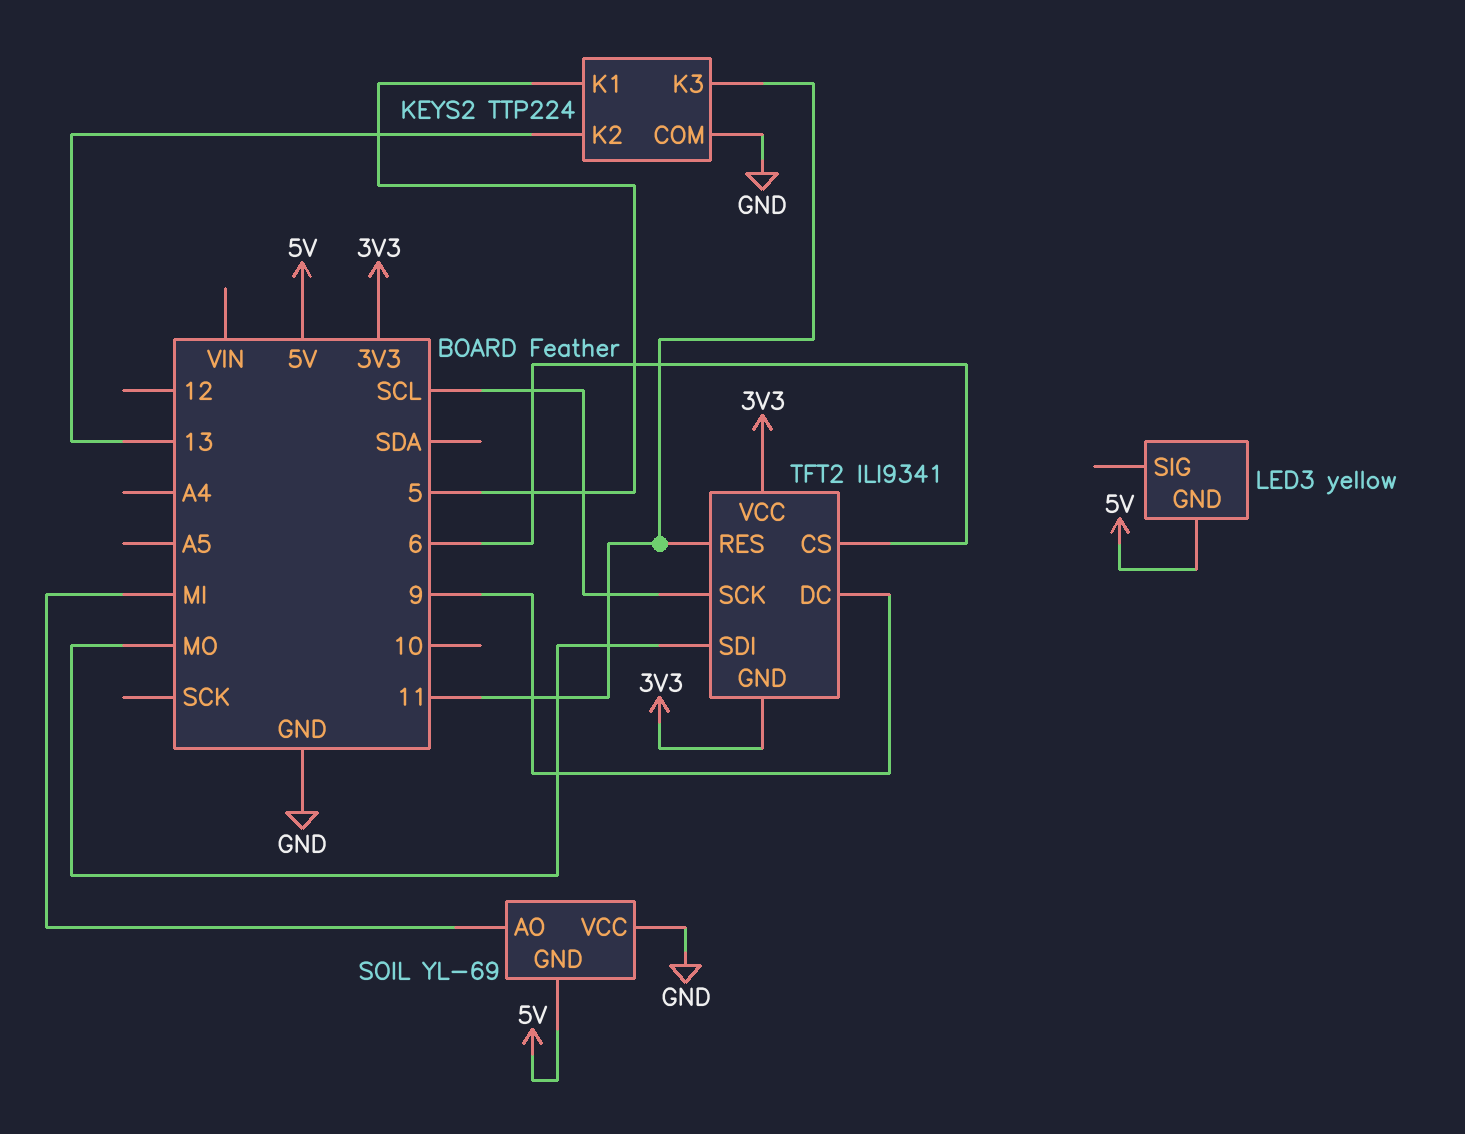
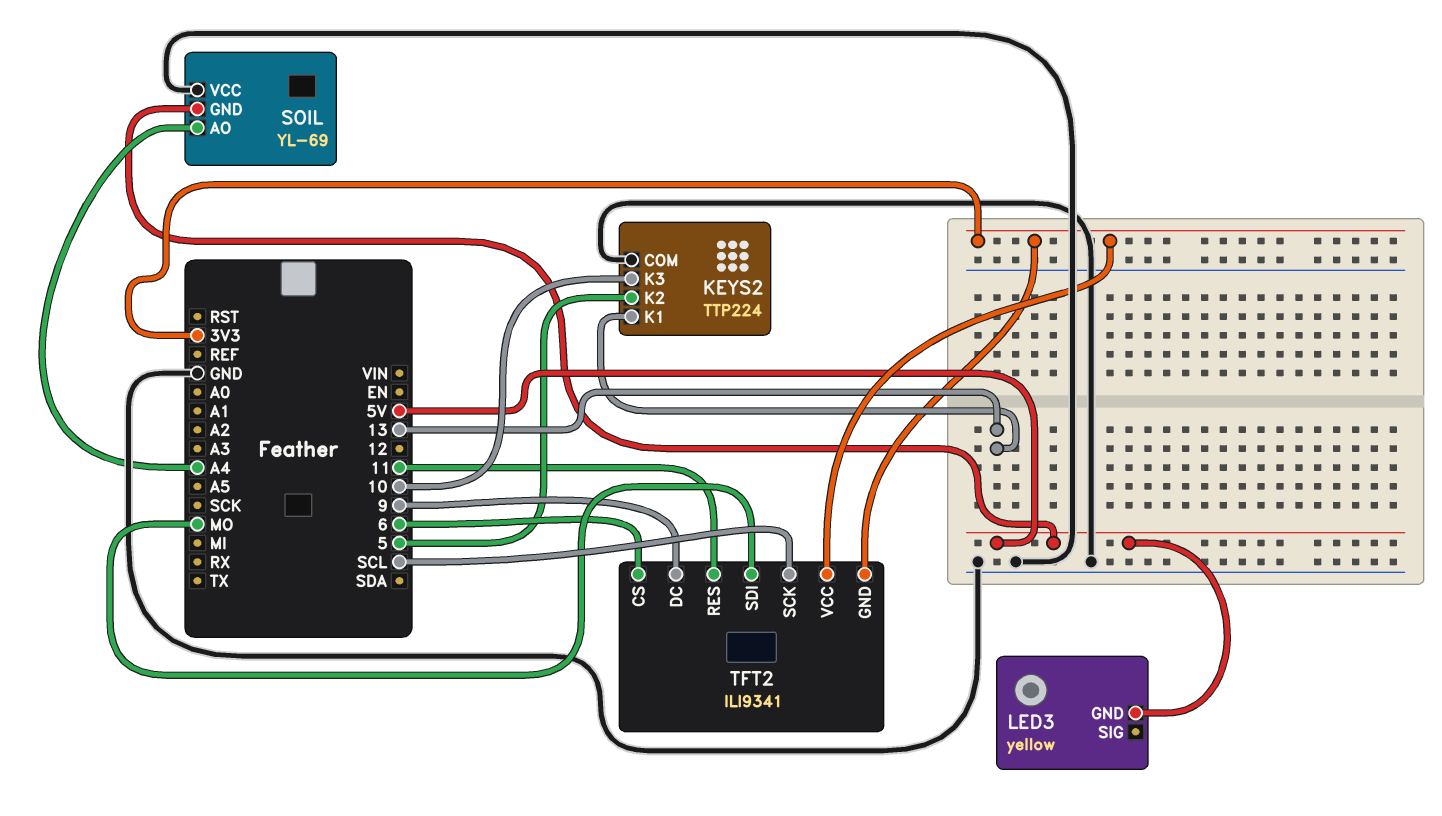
KEYS2 pin K1: 5 -> 13
KEYS2 pin K2: 13 -> 5
KEYS2 pin K3: 11 -> 10
SOIL pin AO: MI -> A4

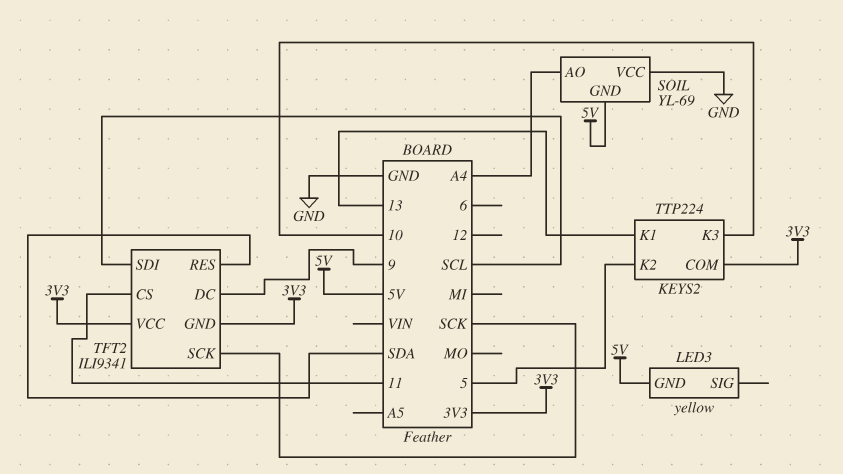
KEYS2 pin COM: GND -> 3V3
TFT2 pin CS: 6 -> 11
TFT2 pin RES: 11 -> SDA
TFT2 pin SCK: SCL -> SCK
TFT2 pin SDI: MO -> SCL

